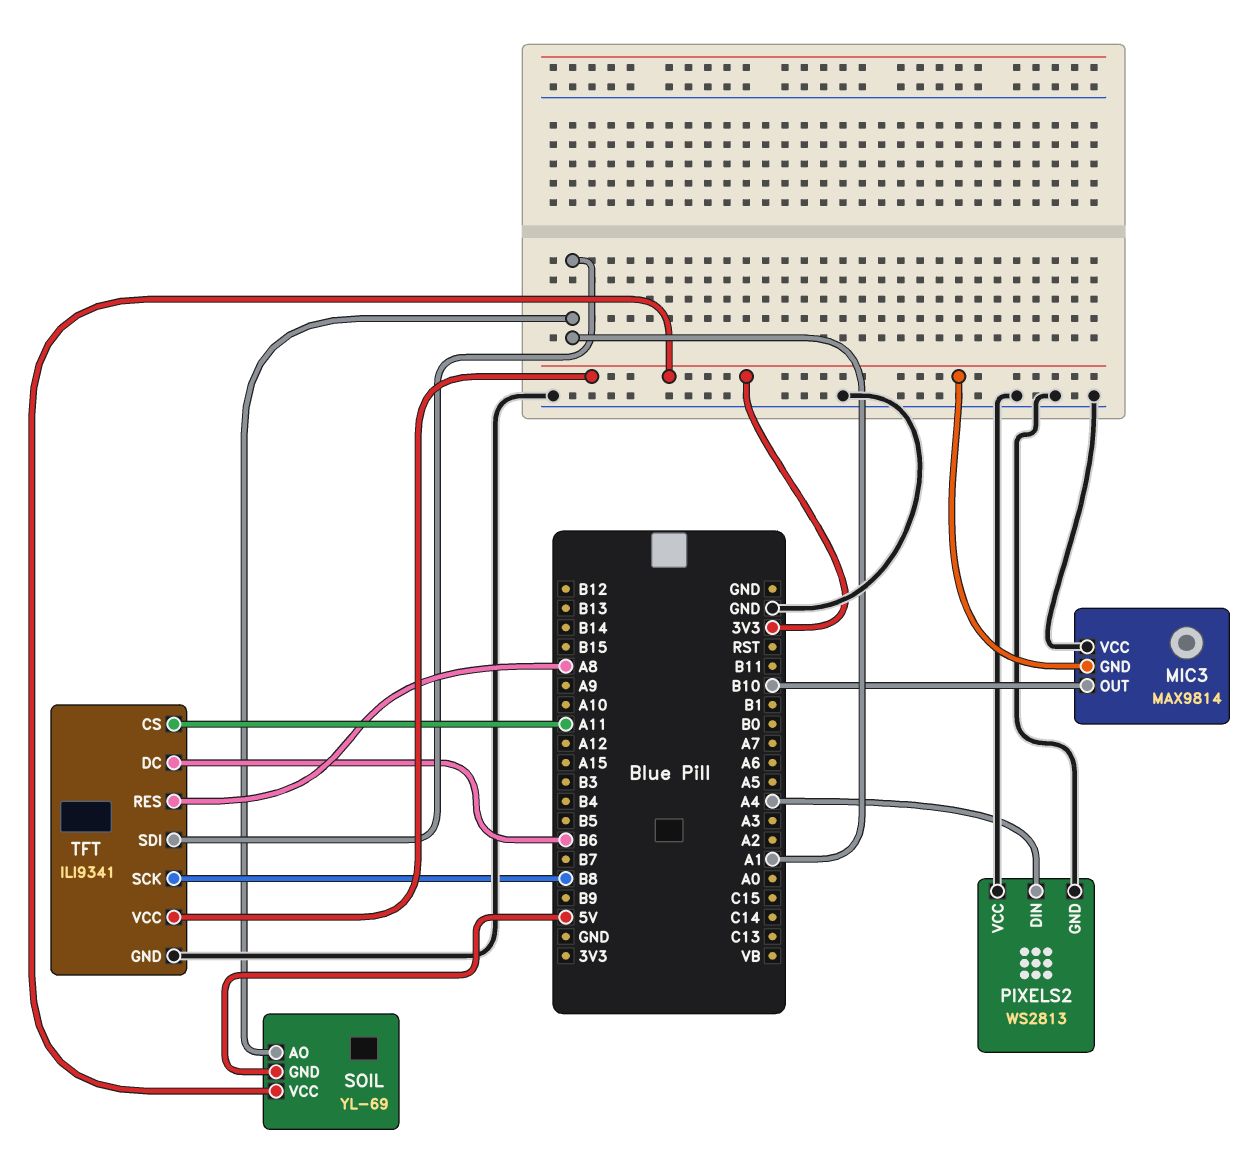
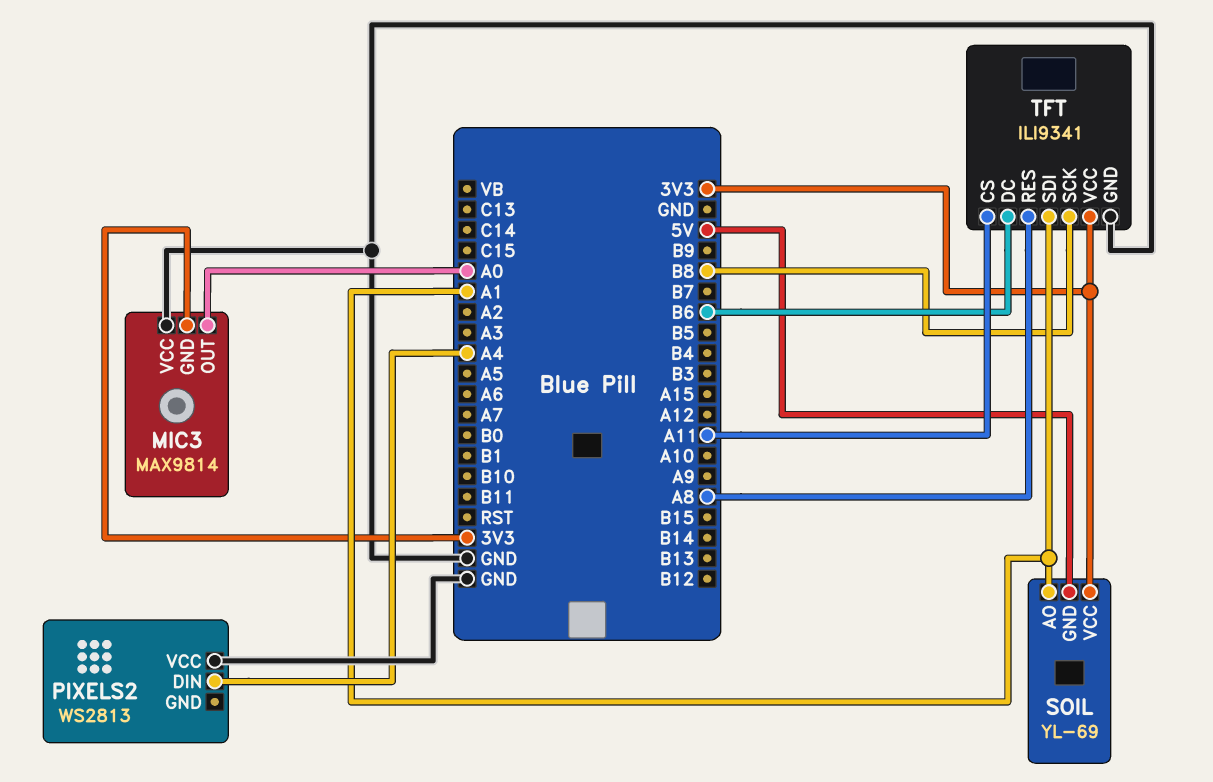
MIC3 pin OUT: B10 -> A0
PIXELS2 pin GND: GND -> none

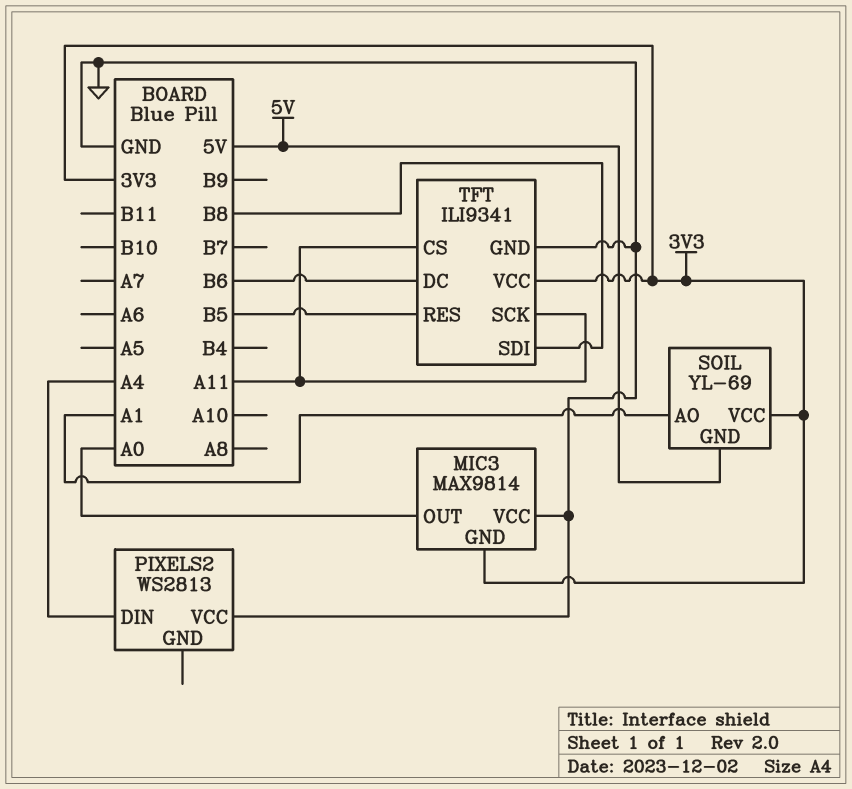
TFT pin RES: A8 -> B5
TFT pin SCK: B8 -> A11
TFT pin SDI: A1 -> B8

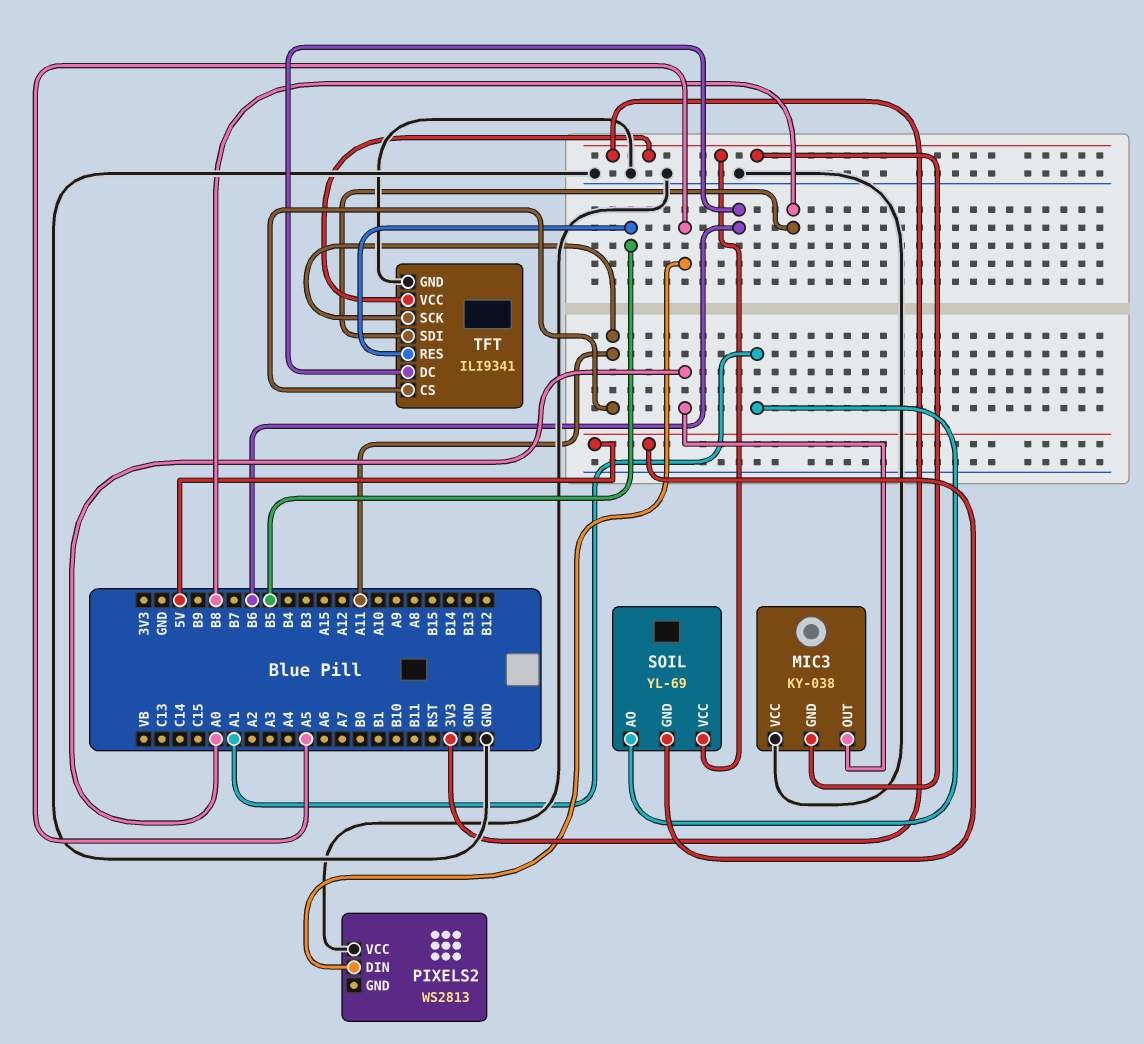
MIC3: MAX9814 -> KY-038
PIXELS2 pin DIN: A4 -> A5

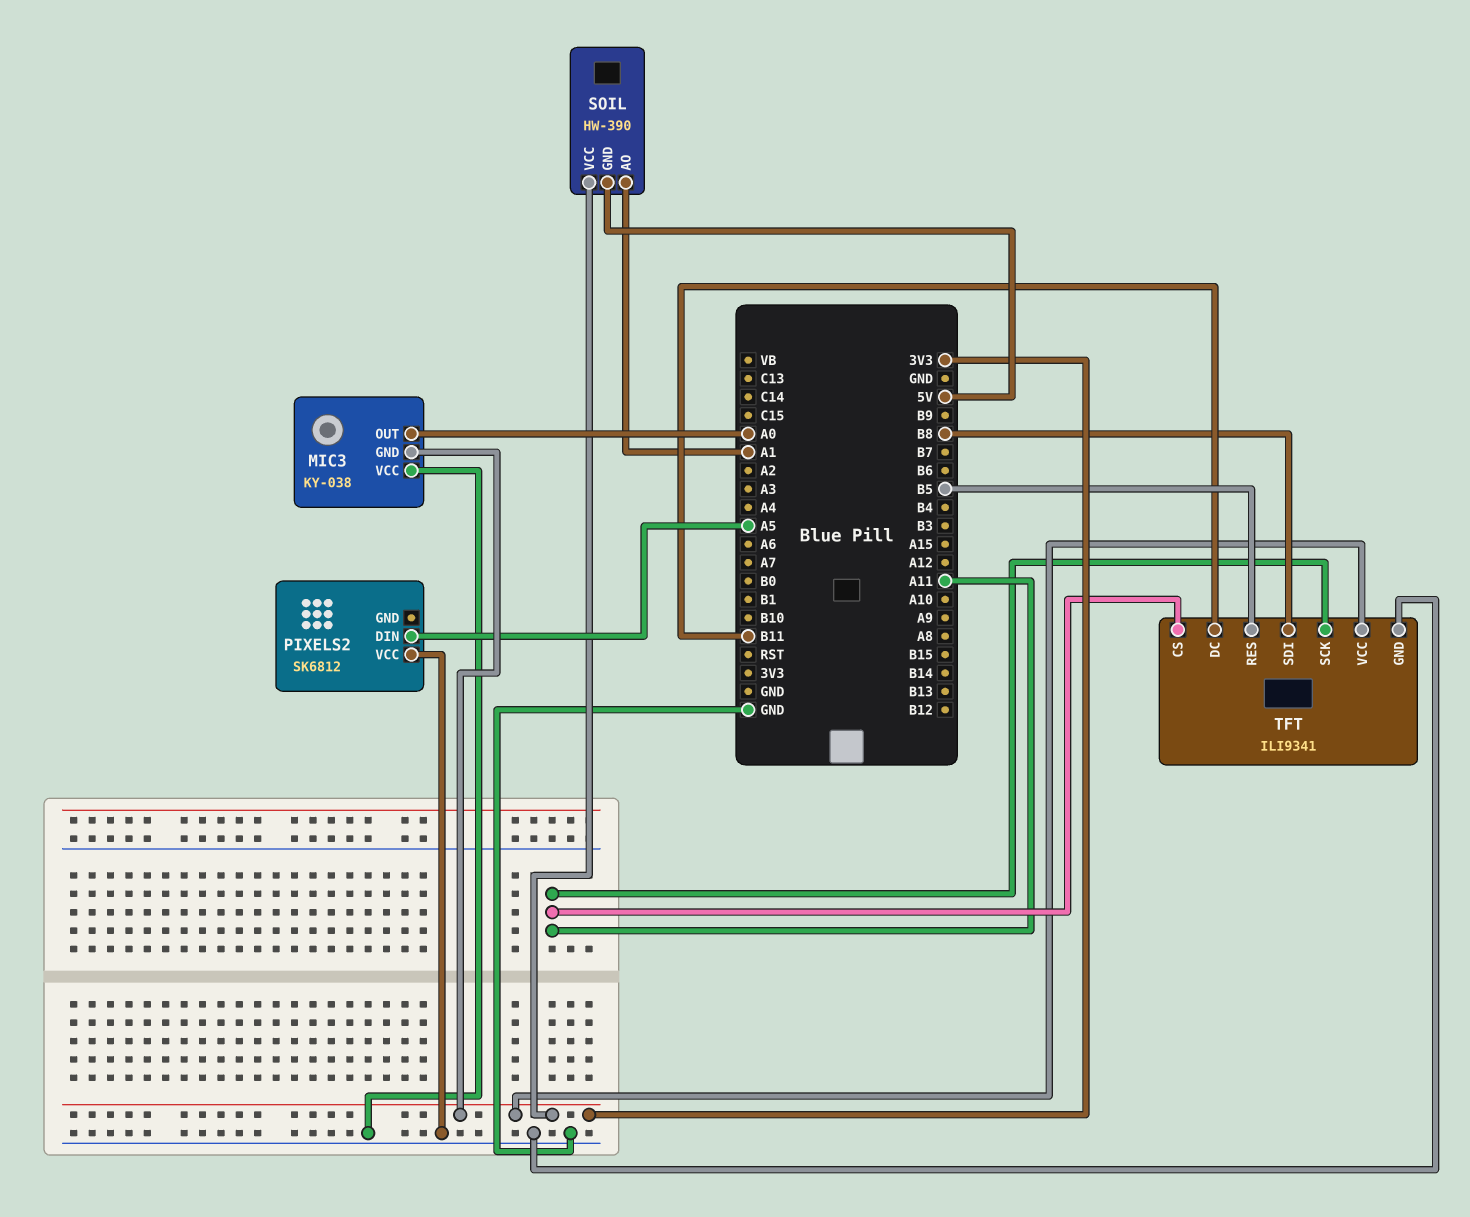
PIXELS2: WS2813 -> SK6812
SOIL: YL-69 -> HW-390
TFT pin DC: B6 -> B11

